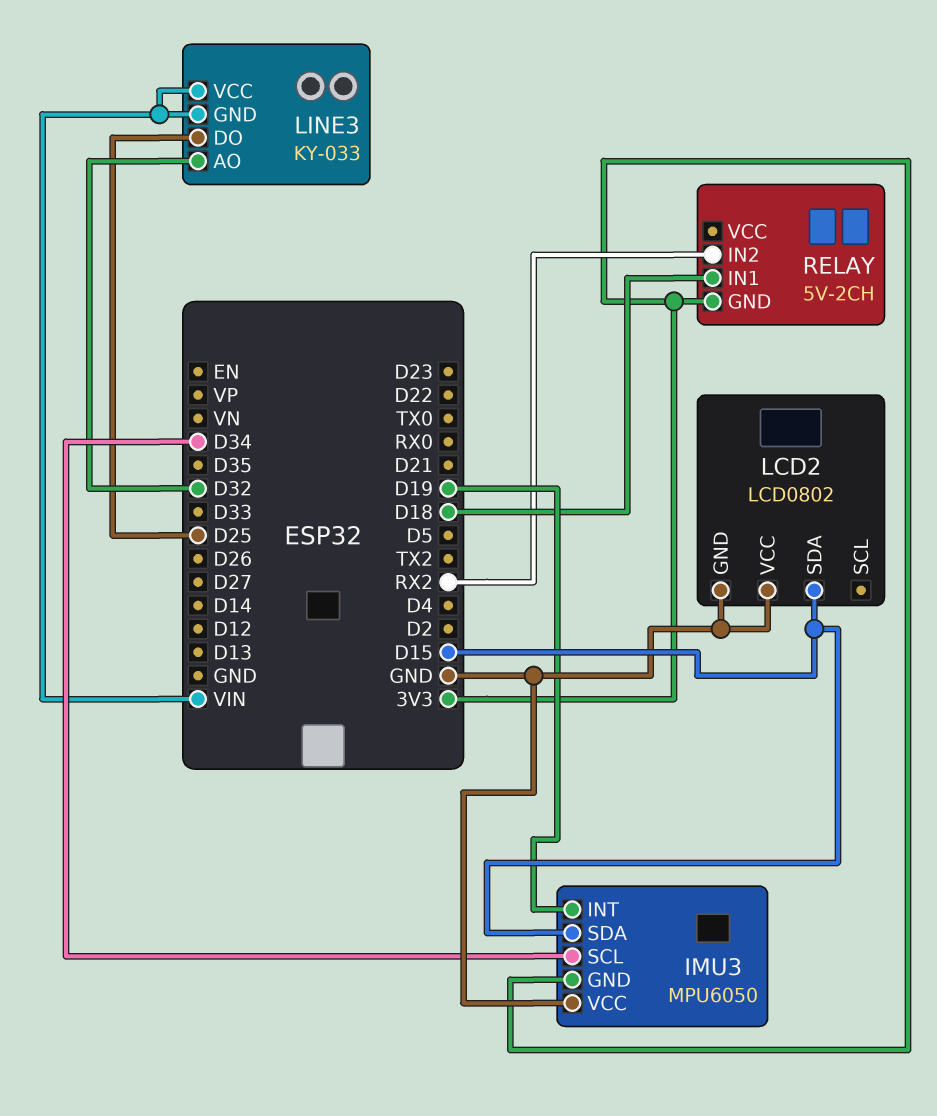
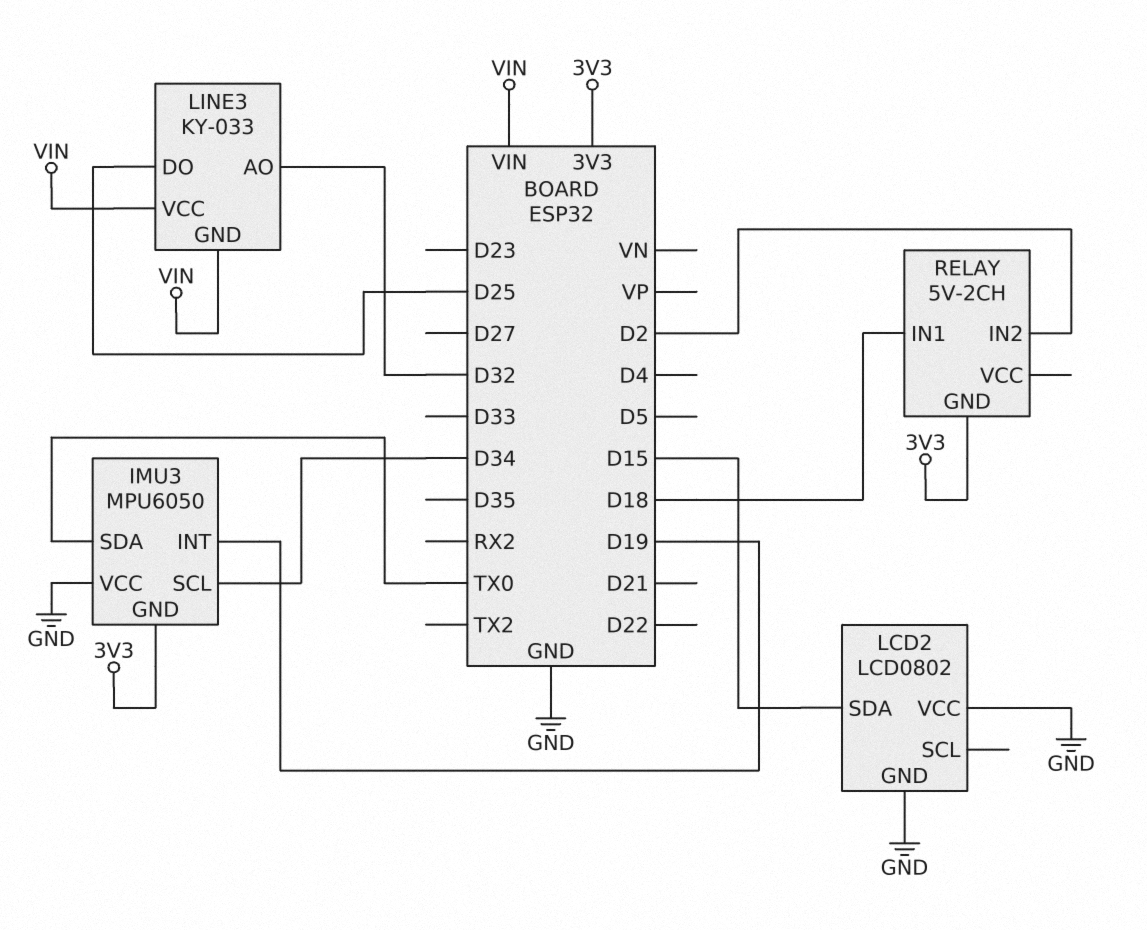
IMU3 pin SDA: D15 -> TX0
RELAY pin IN2: RX2 -> D2

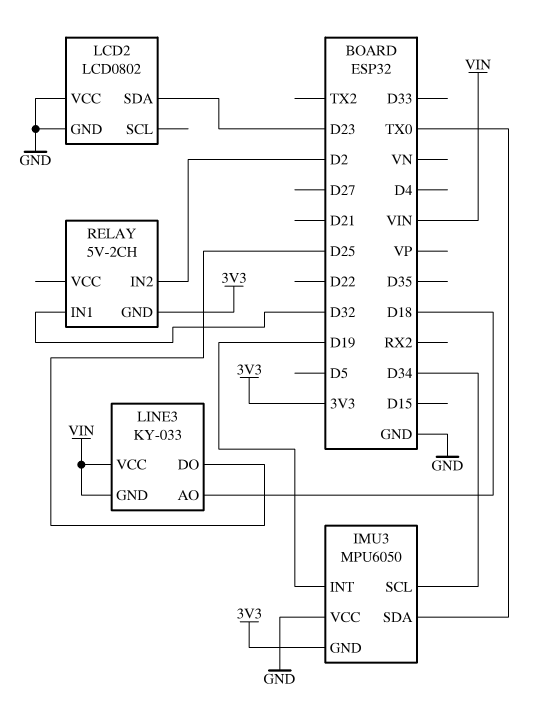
LCD2 pin SDA: D15 -> D23
LINE3 pin AO: D32 -> D18
RELAY pin IN1: D18 -> D32

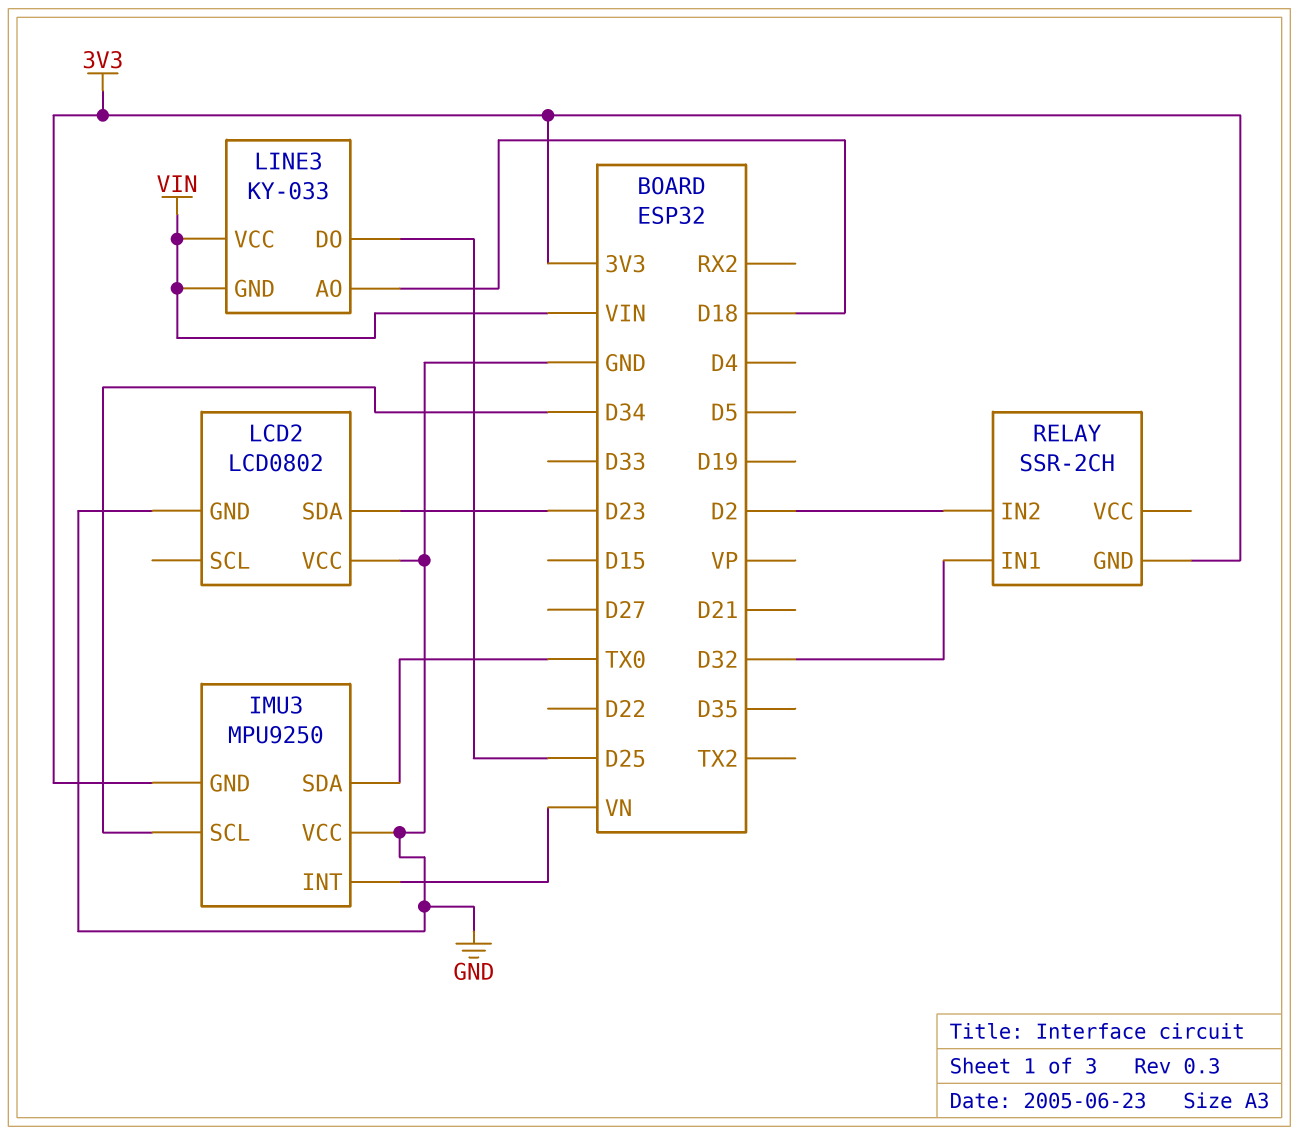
IMU3: MPU6050 -> MPU9250
IMU3 pin INT: D19 -> VN
RELAY: 5V-2CH -> SSR-2CH

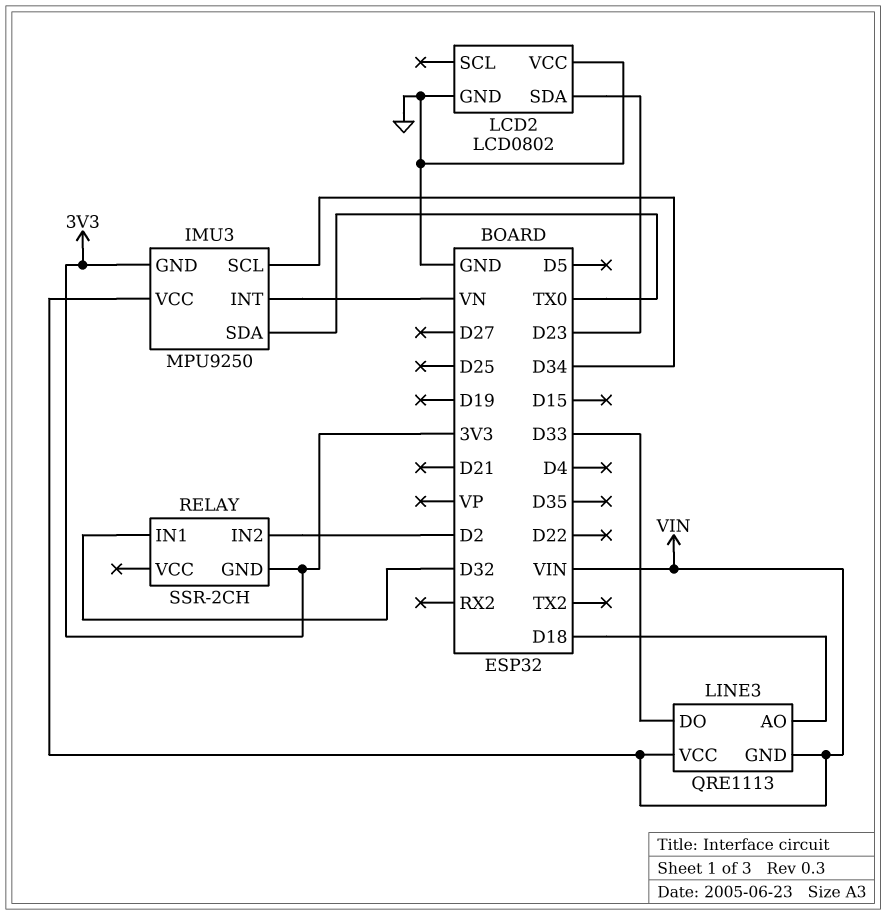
IMU3 pin VCC: GND -> VIN
LINE3: KY-033 -> QRE1113
LINE3 pin DO: D25 -> D33

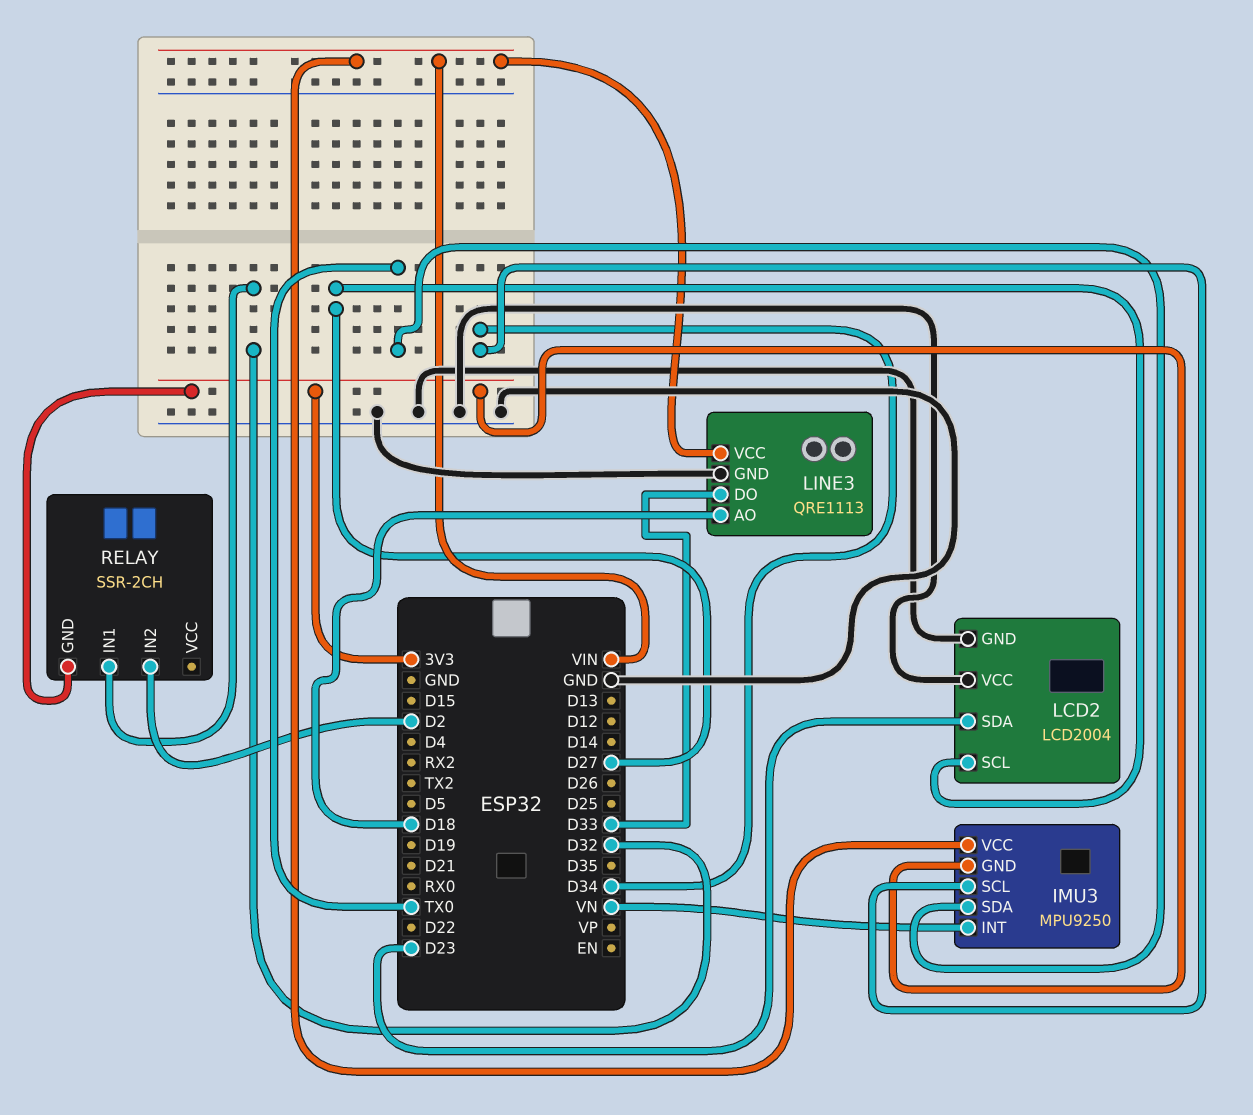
LCD2: LCD0802 -> LCD2004
LCD2 pin SCL: none -> D27
LINE3 pin GND: VIN -> GND

